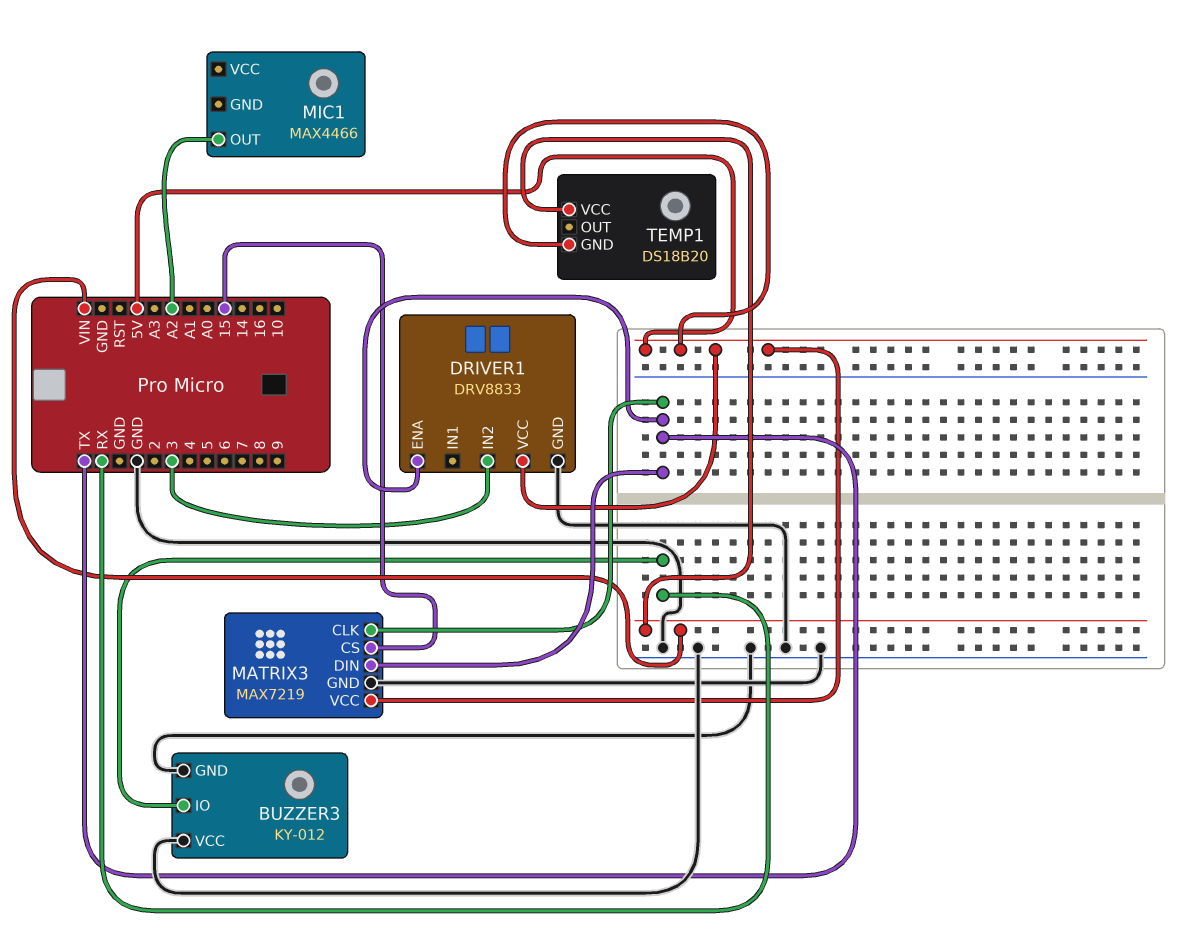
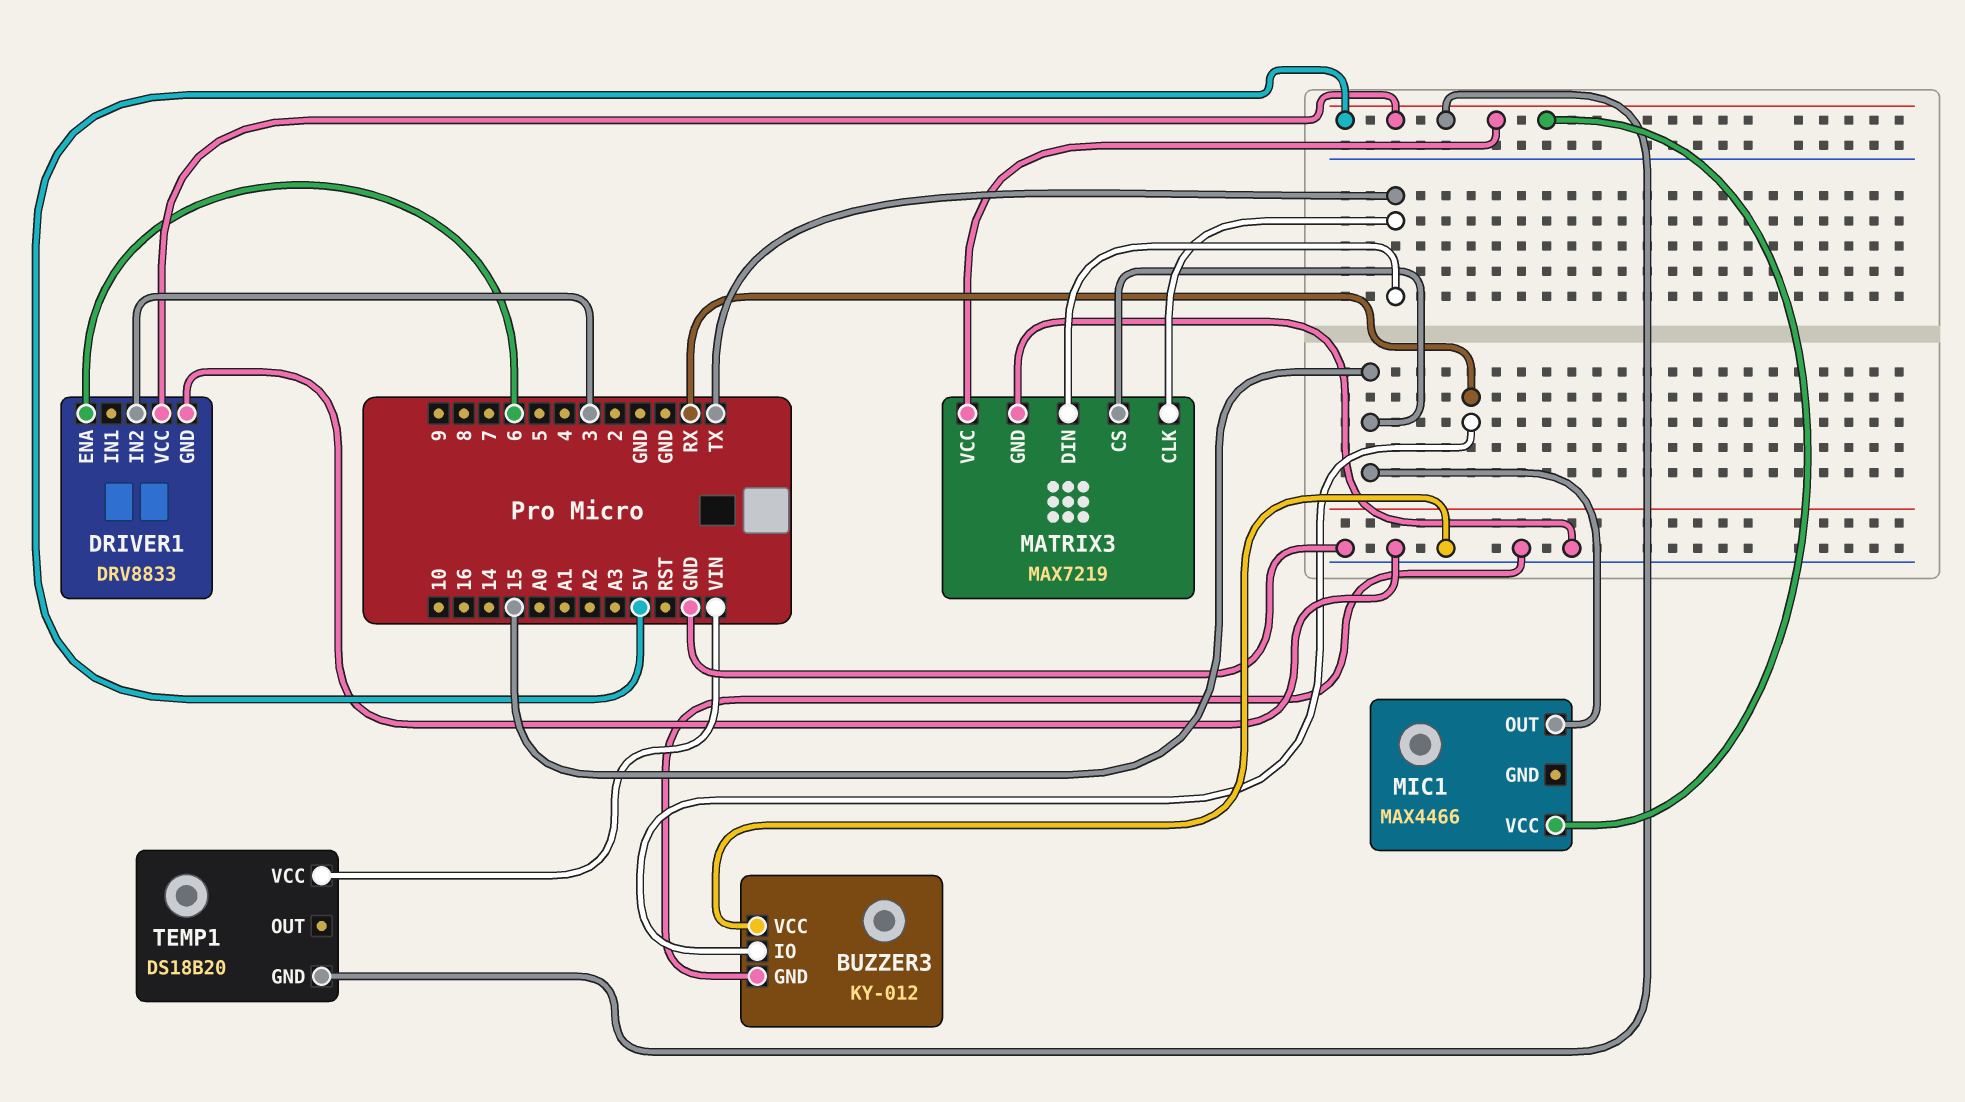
DRIVER1 pin ENA: TX -> 6
MIC1 pin OUT: A2 -> 15
MIC1 pin VCC: none -> 5V

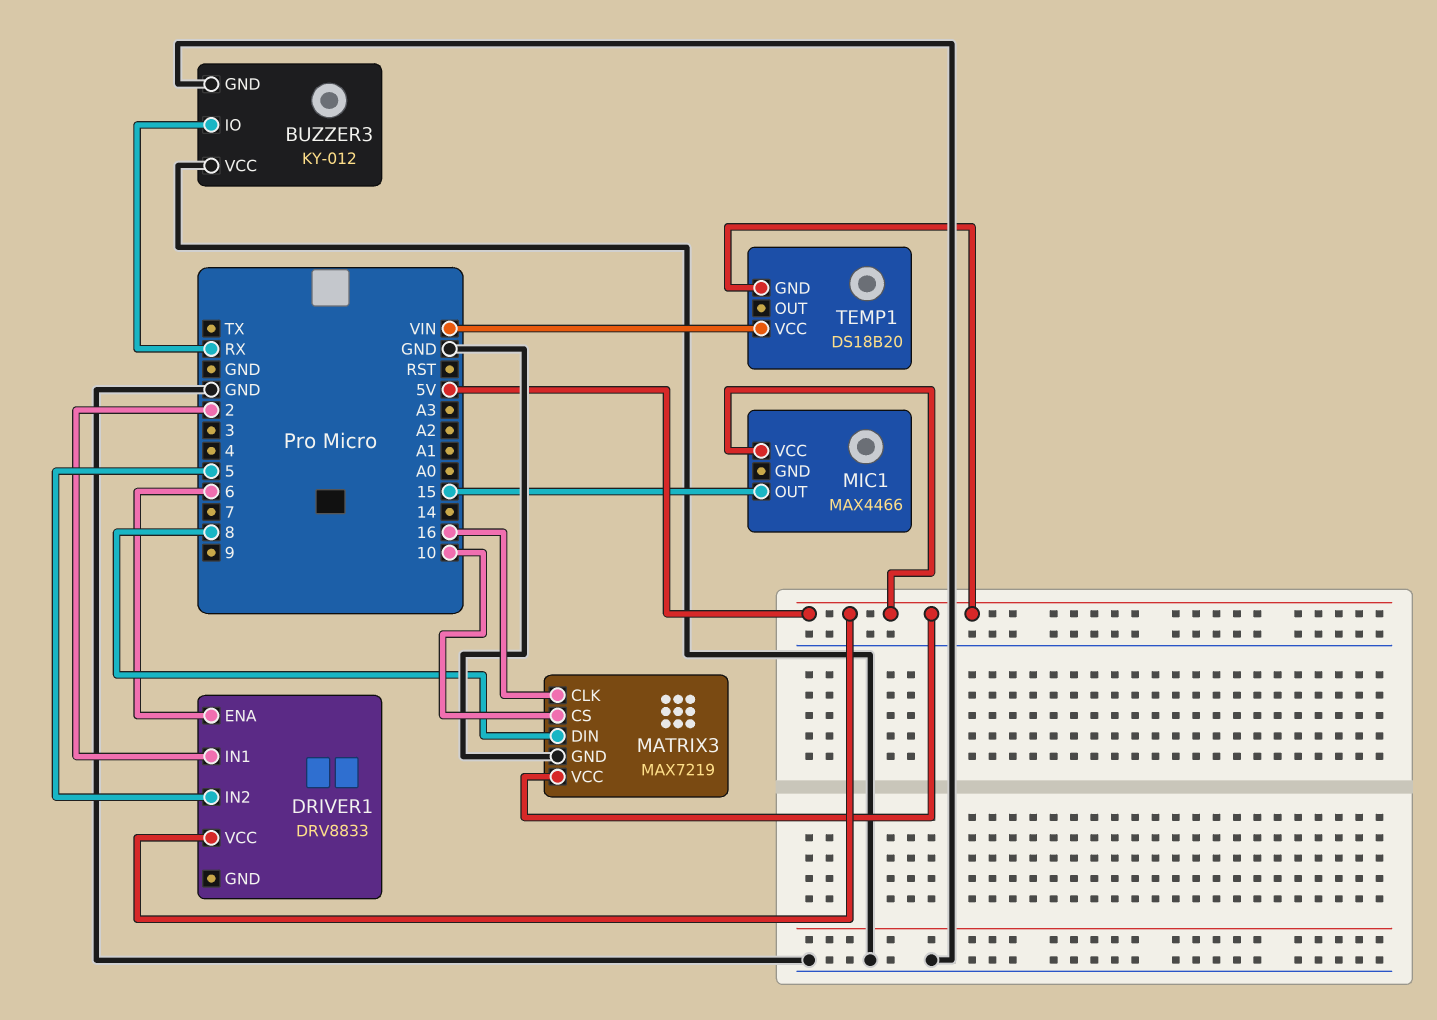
DRIVER1 pin GND: GND -> none
DRIVER1 pin IN1: none -> 2
DRIVER1 pin IN2: 3 -> 5
MATRIX3 pin CLK: TX -> 16
MATRIX3 pin CS: 15 -> 10
MATRIX3 pin DIN: TX -> 8

